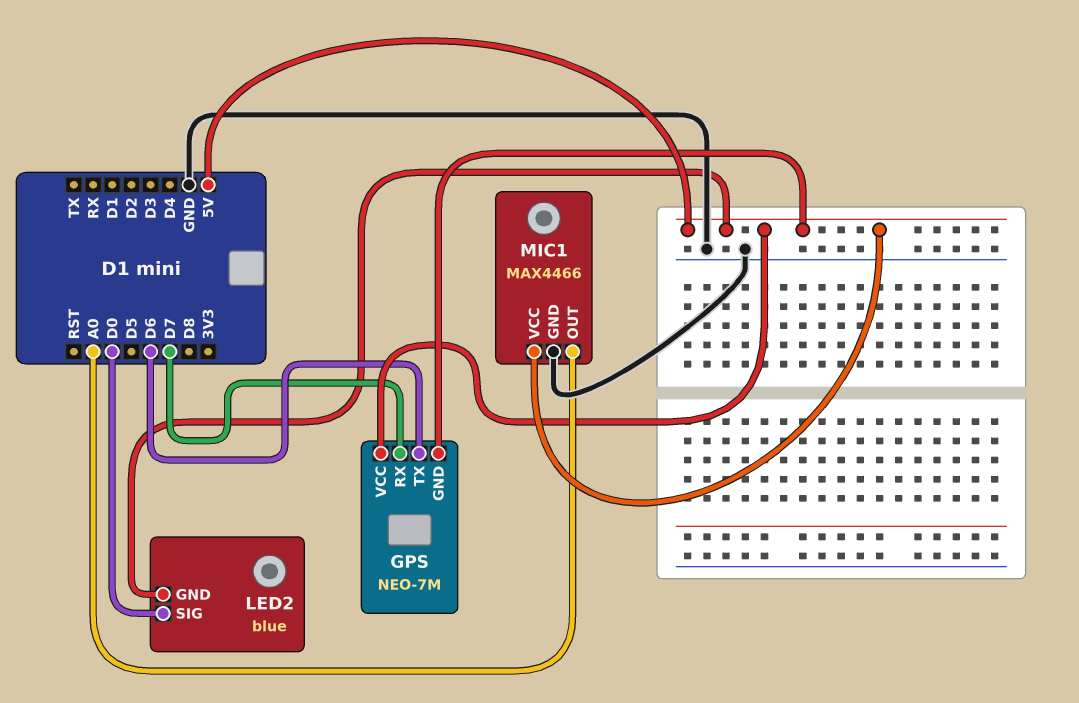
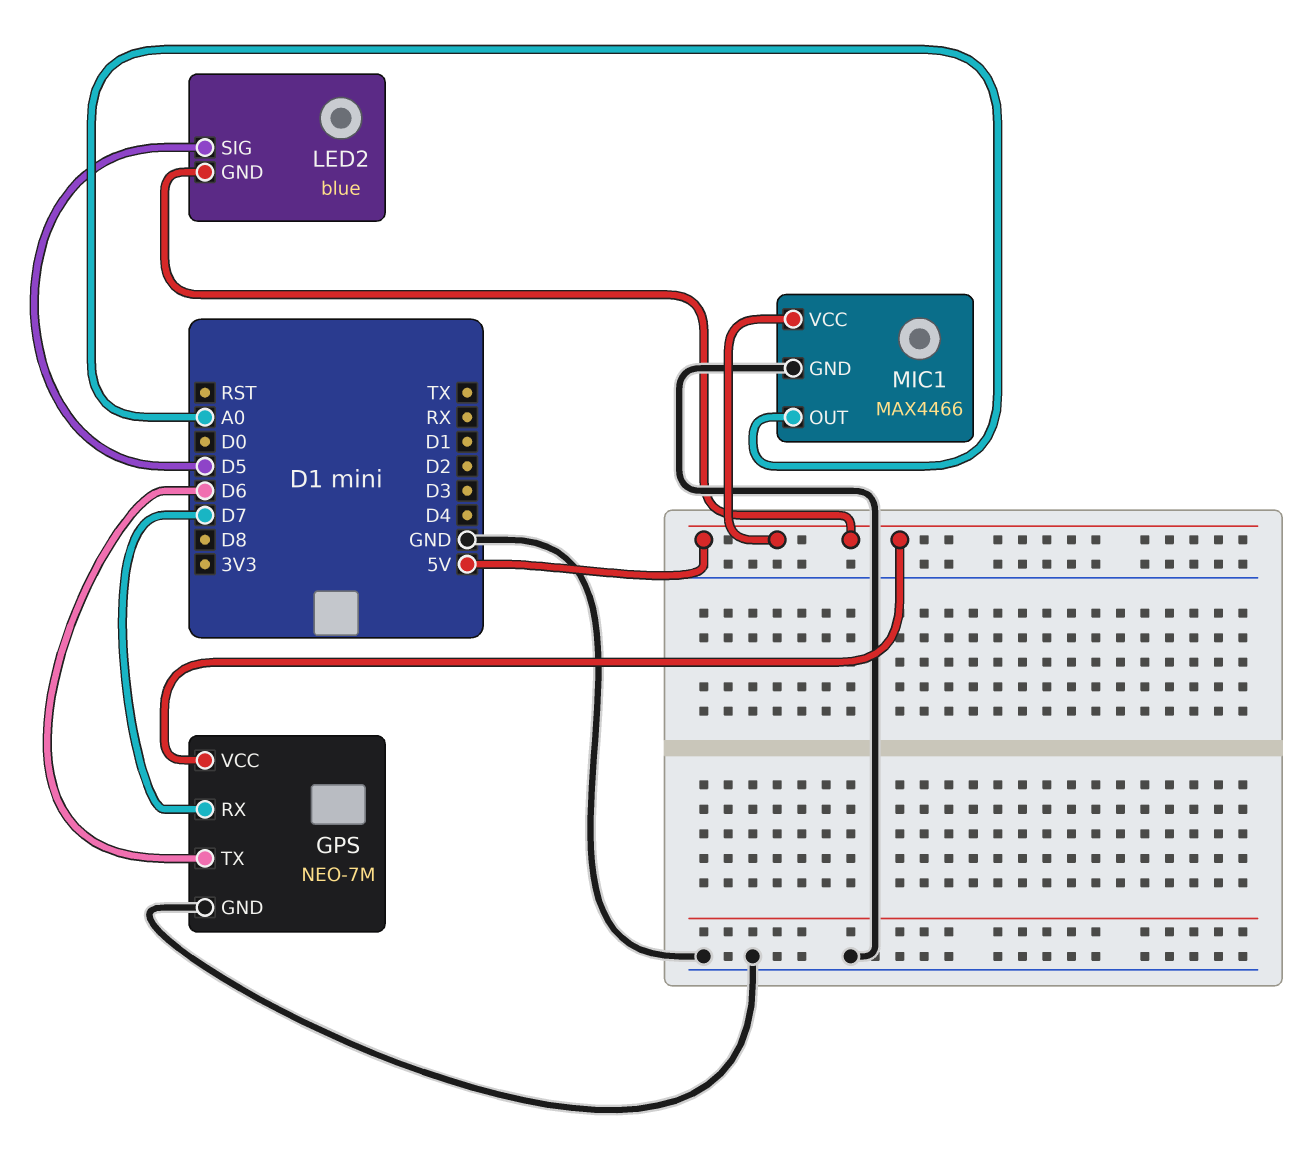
GPS pin GND: 5V -> GND
LED2 pin SIG: D0 -> D5

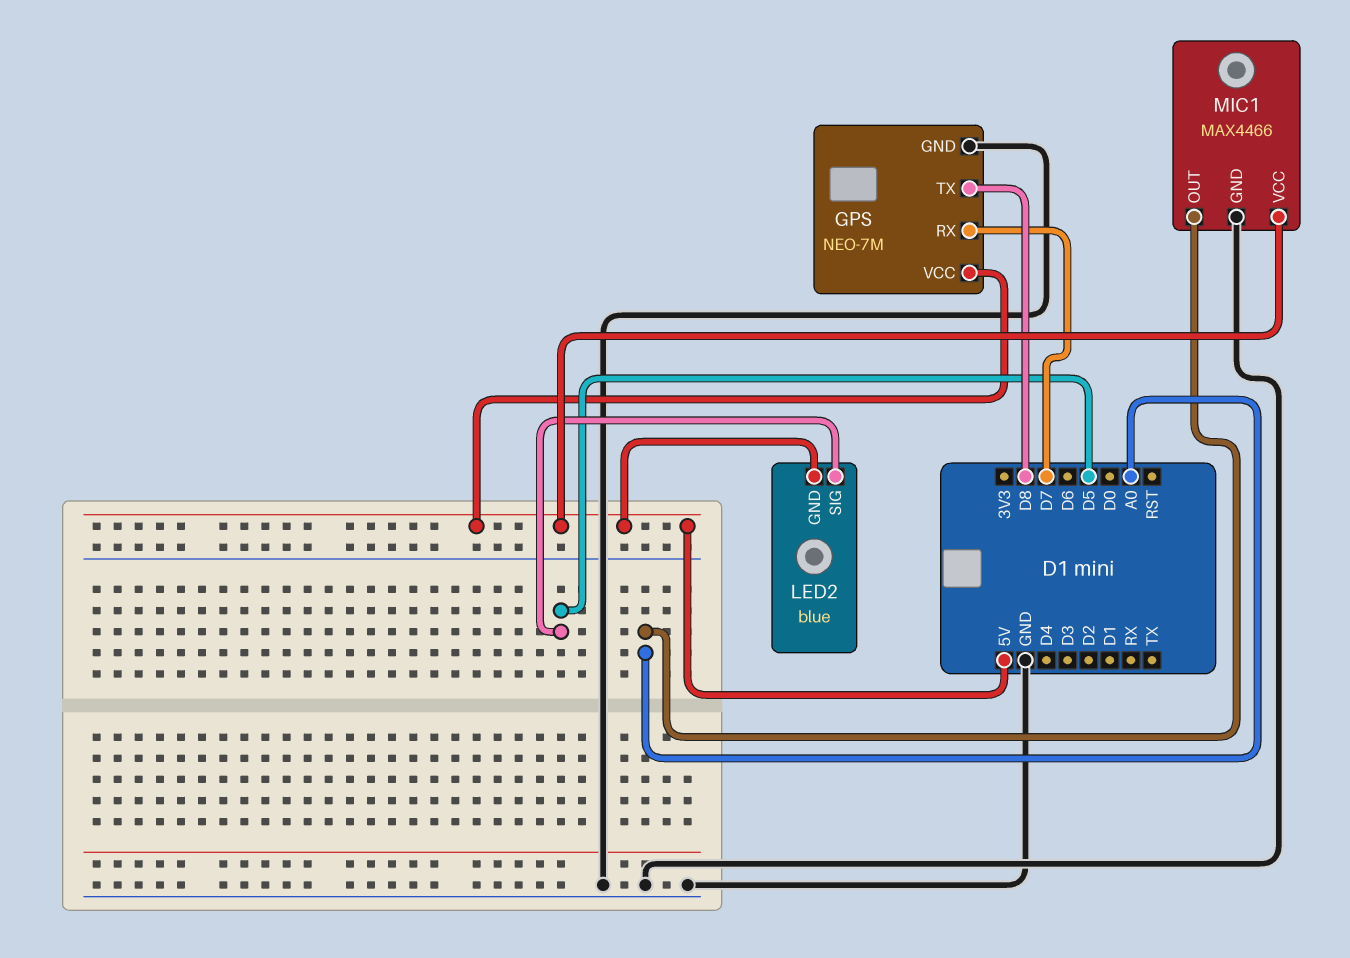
GPS pin TX: D6 -> D8

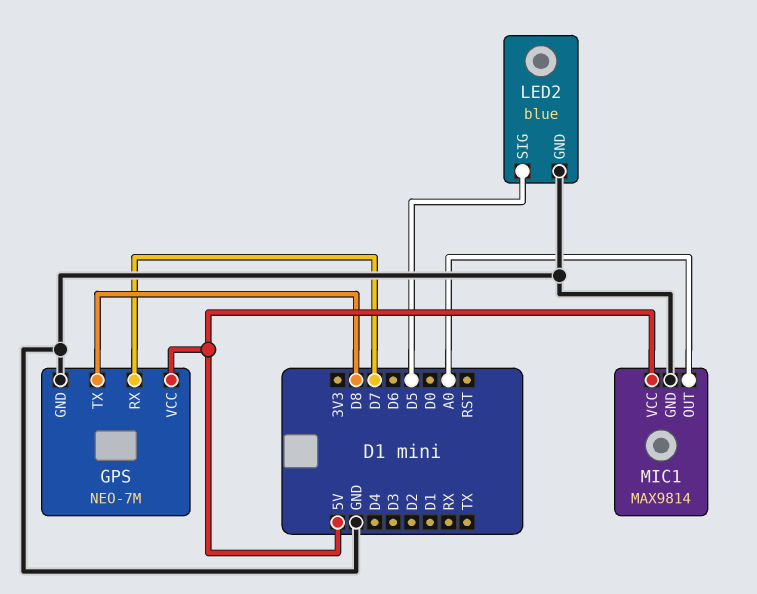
LED2 pin GND: 5V -> GND
MIC1: MAX4466 -> MAX9814

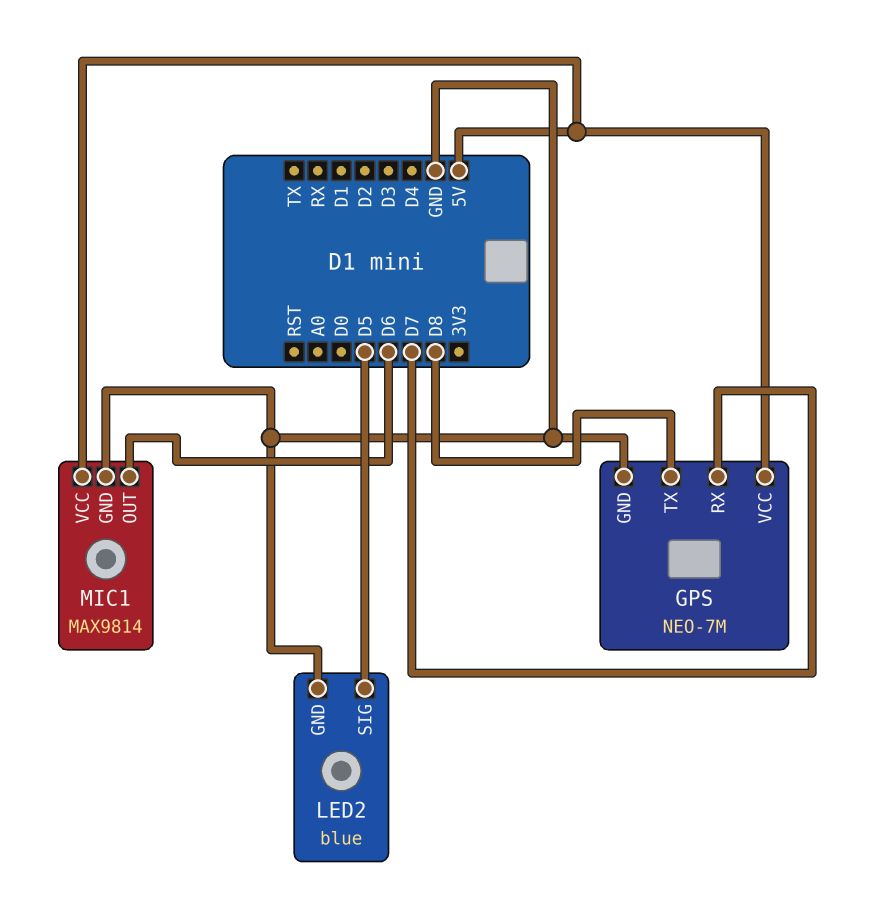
MIC1 pin OUT: A0 -> D6

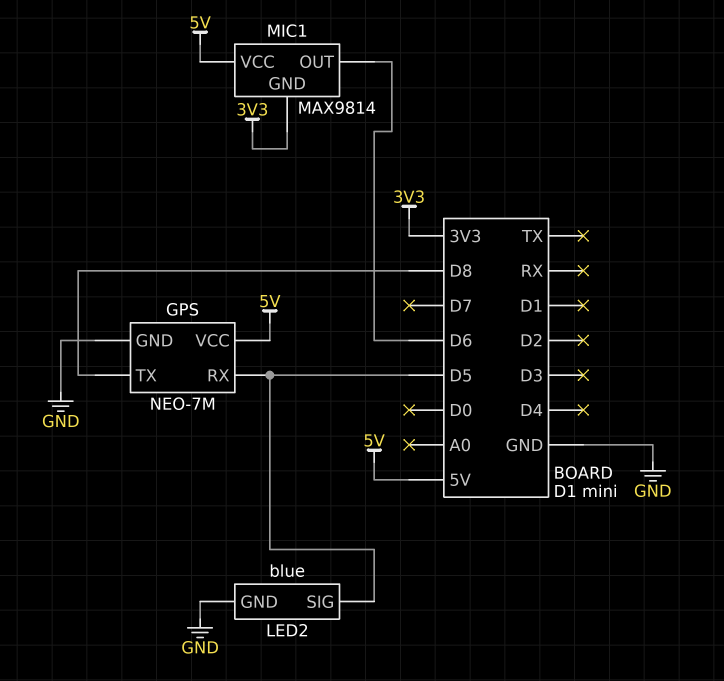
GPS pin RX: D7 -> D5
MIC1 pin GND: GND -> 3V3

